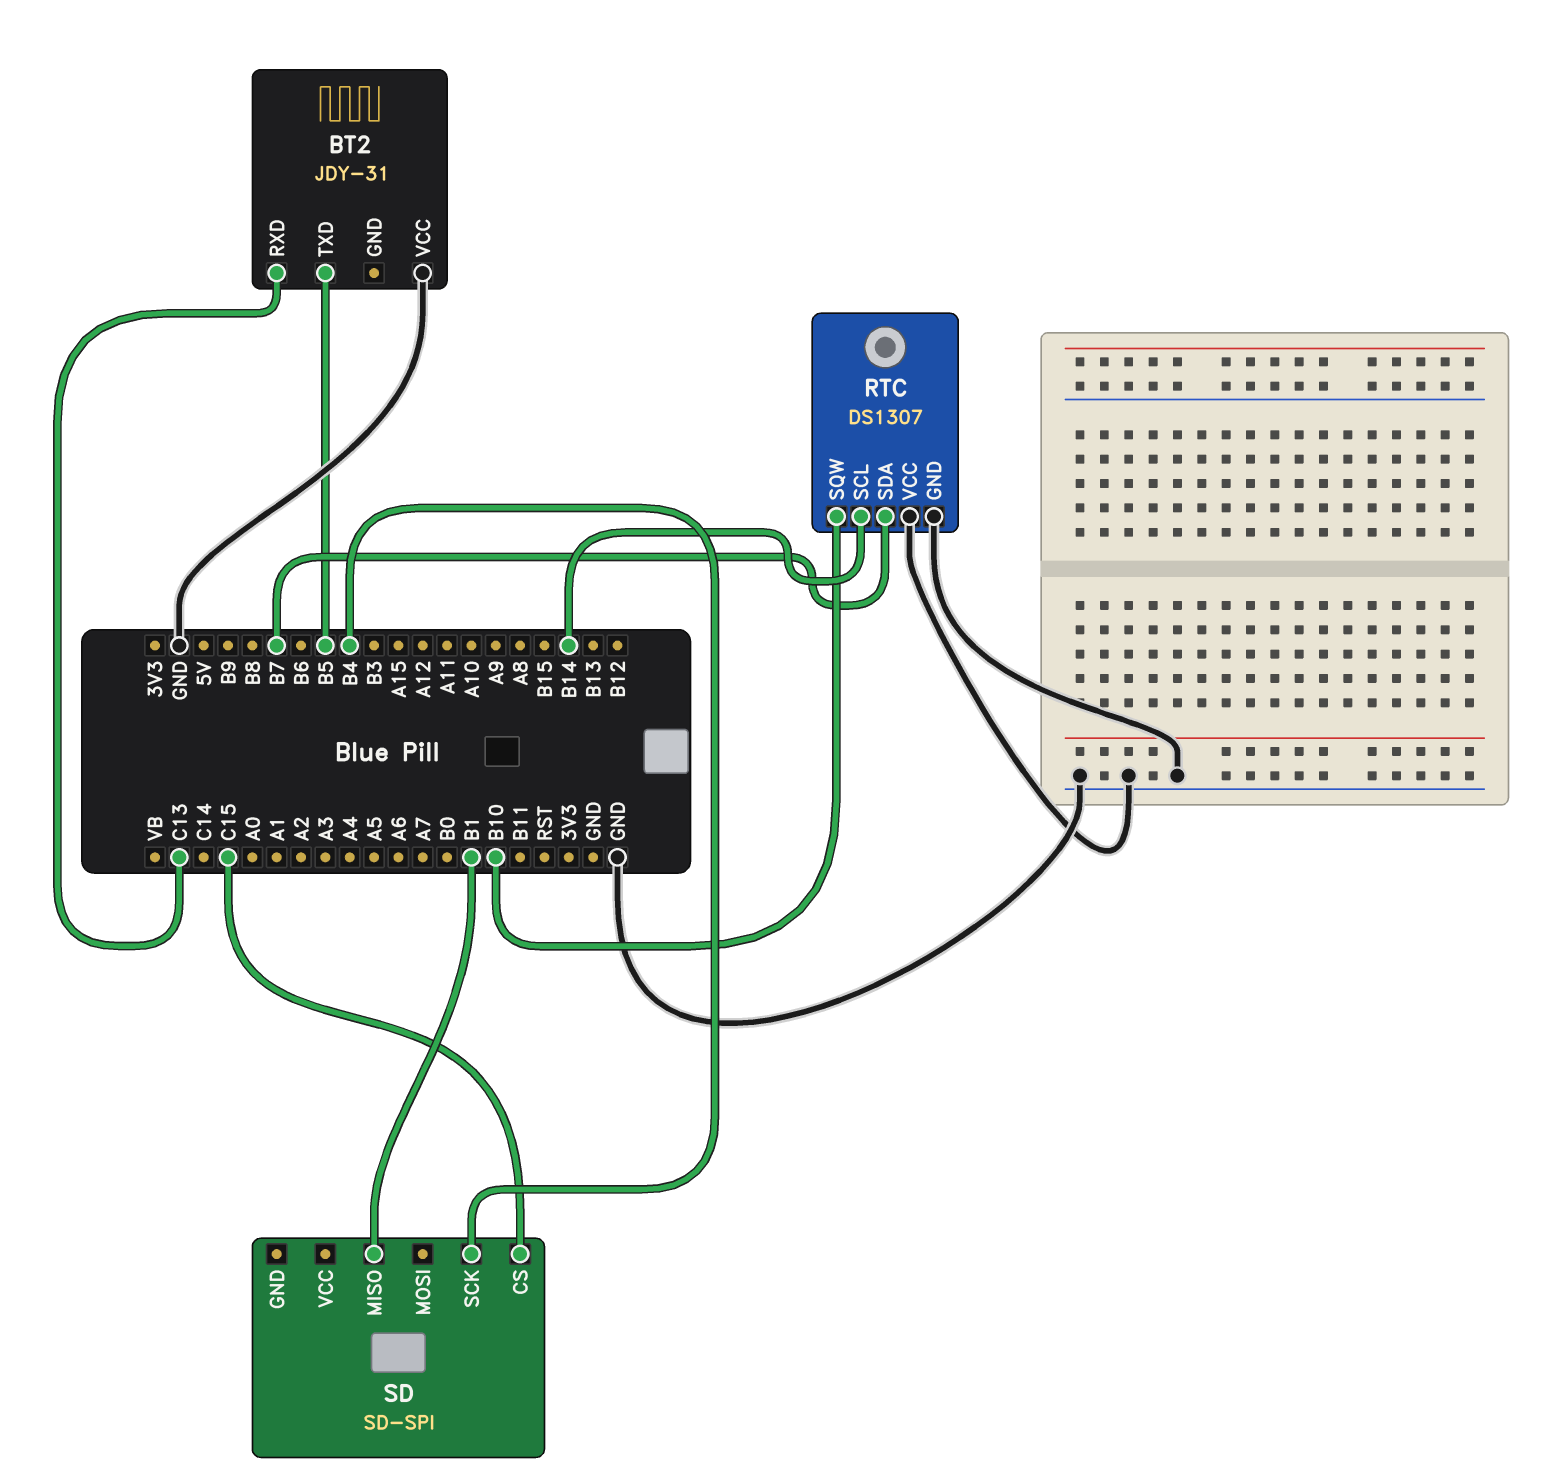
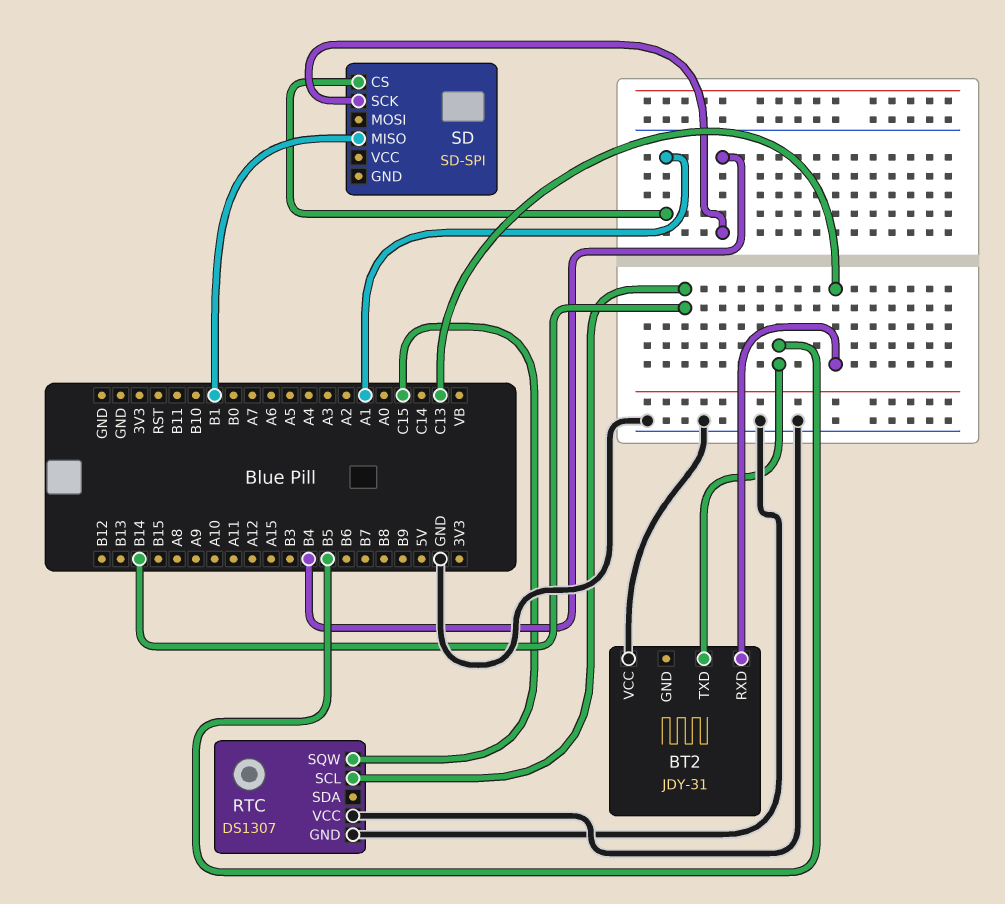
RTC pin SDA: B7 -> none
RTC pin SQW: B10 -> C15
SD pin CS: C15 -> A1

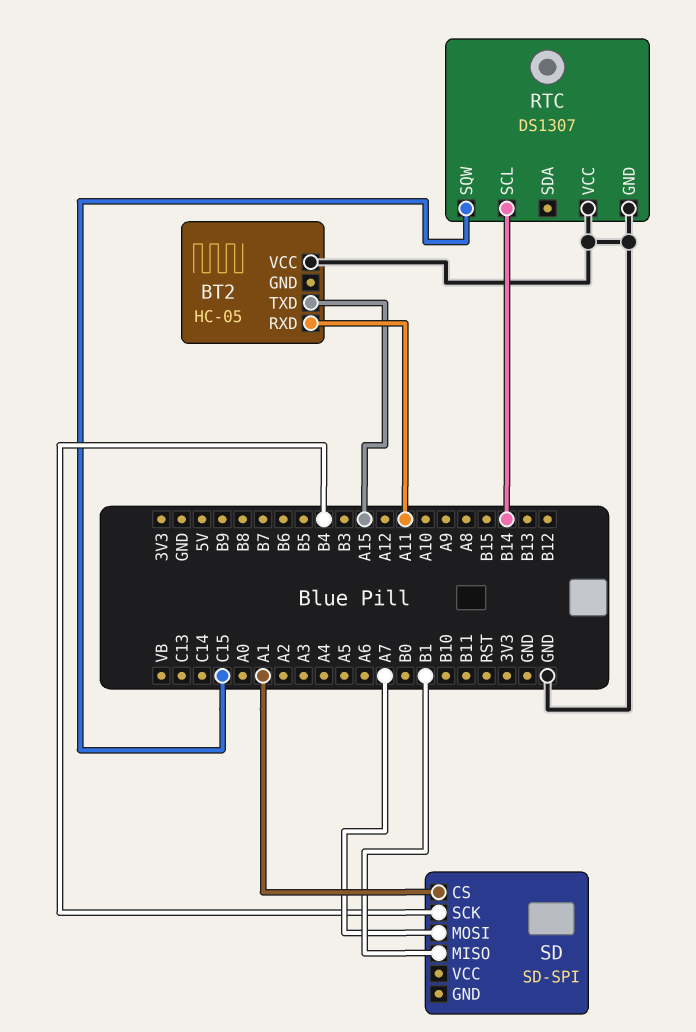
BT2: JDY-31 -> HC-05
BT2 pin RXD: C13 -> A11
BT2 pin TXD: B5 -> A15
SD pin MOSI: none -> A7

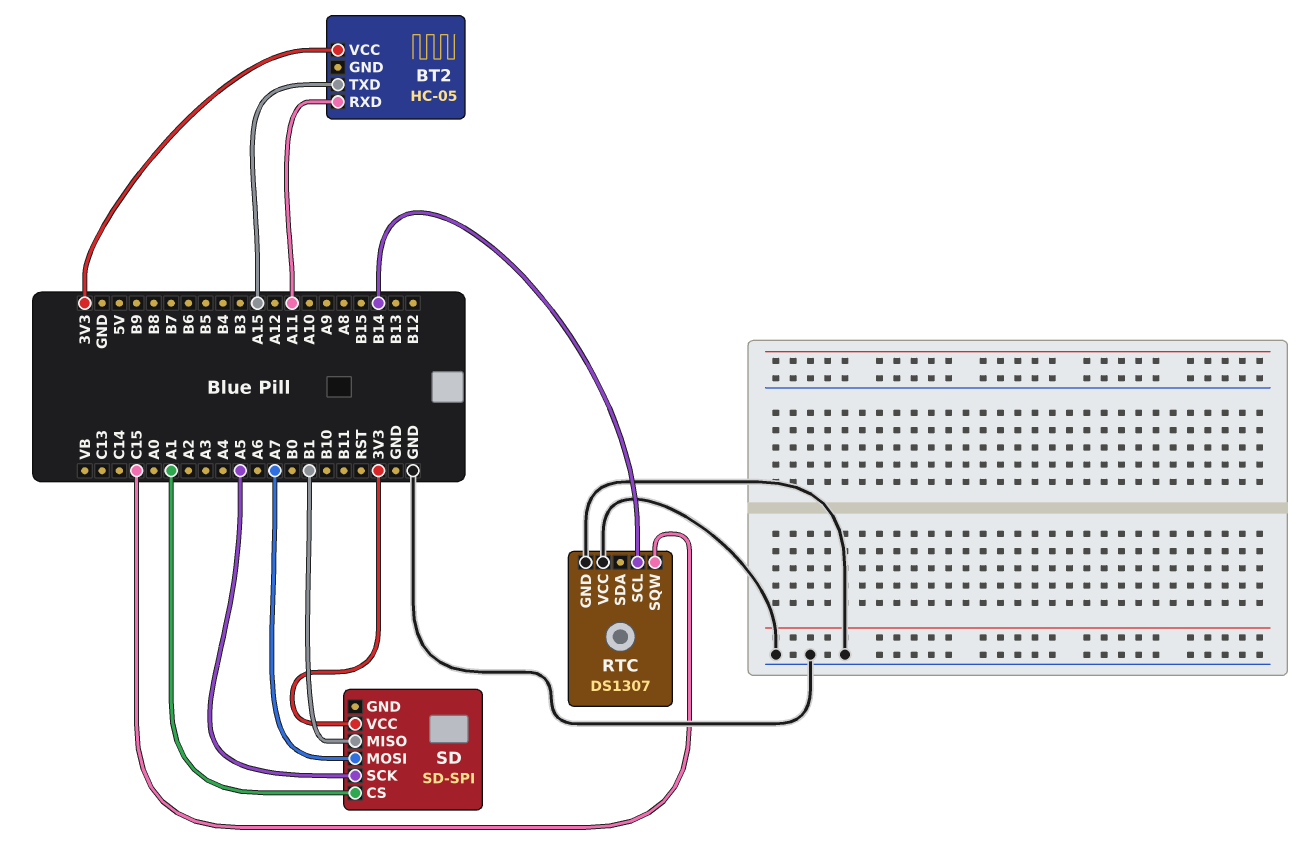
BT2 pin VCC: GND -> 3V3
SD pin SCK: B4 -> A5
SD pin VCC: none -> 3V3

